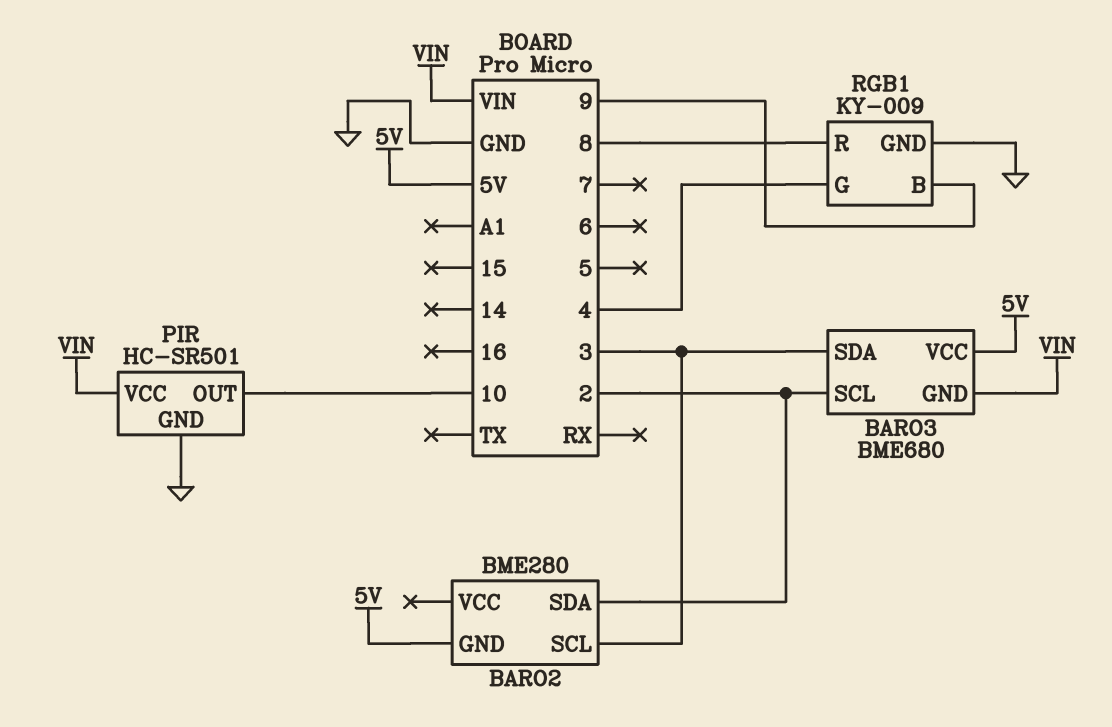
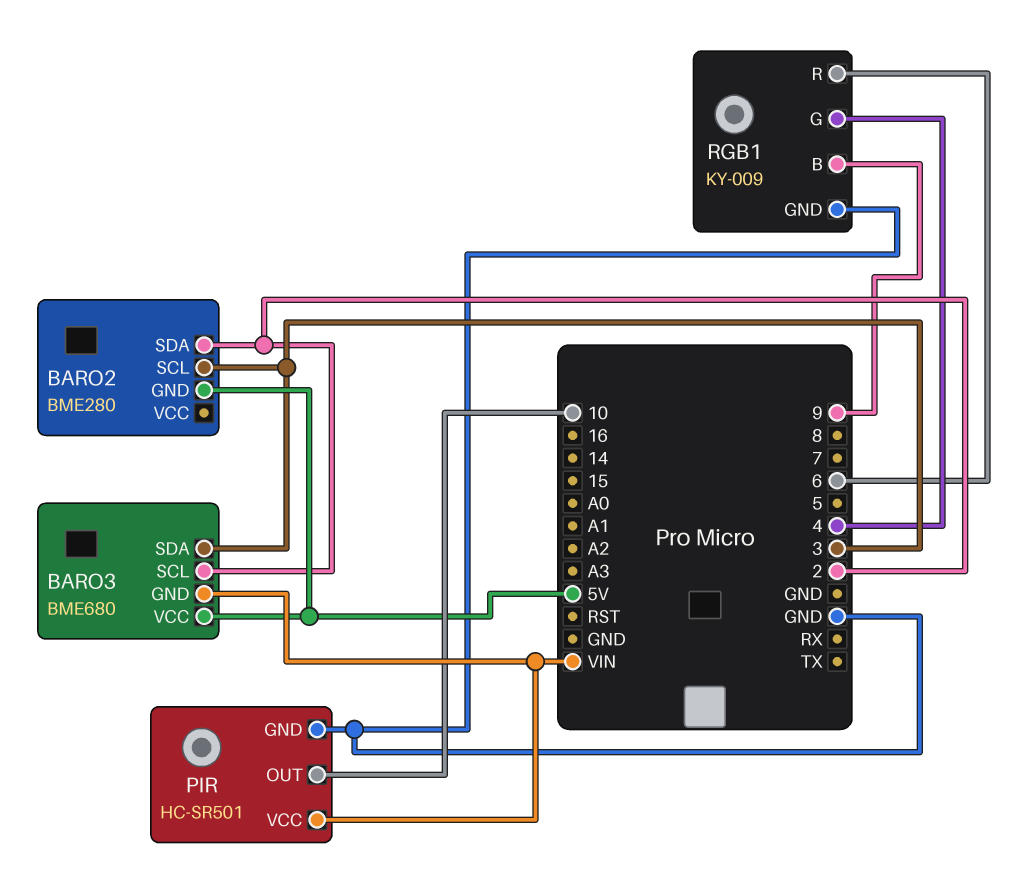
RGB1 pin R: 8 -> 6

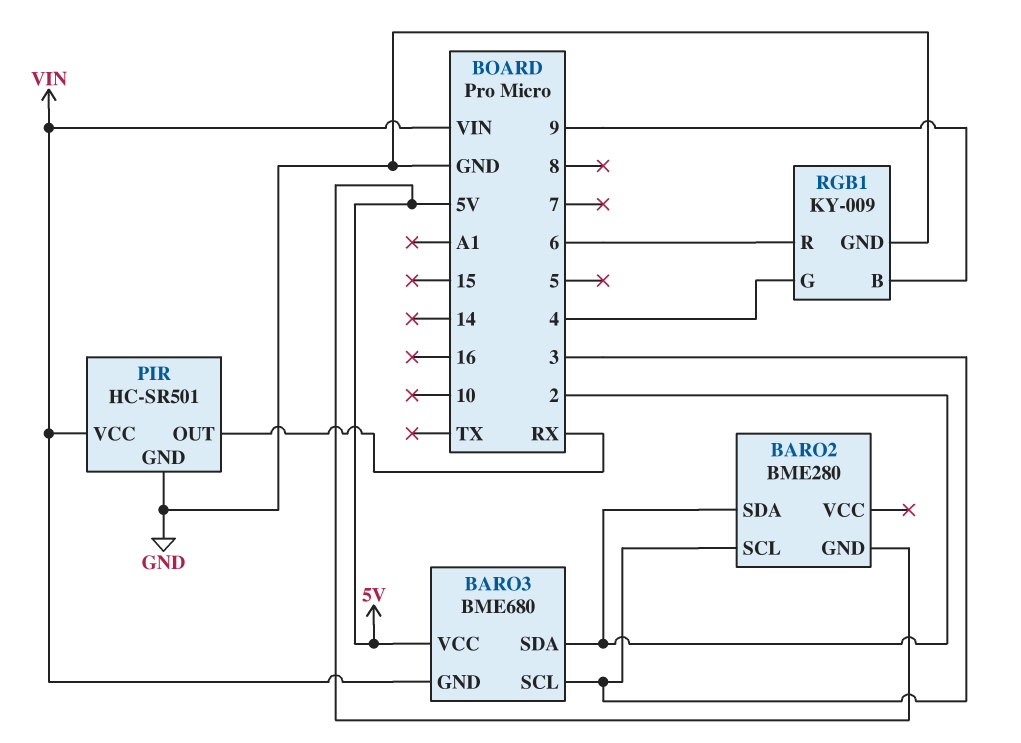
BARO3 pin SCL: 2 -> 3
BARO3 pin SDA: 3 -> 2
PIR pin OUT: 10 -> RX

